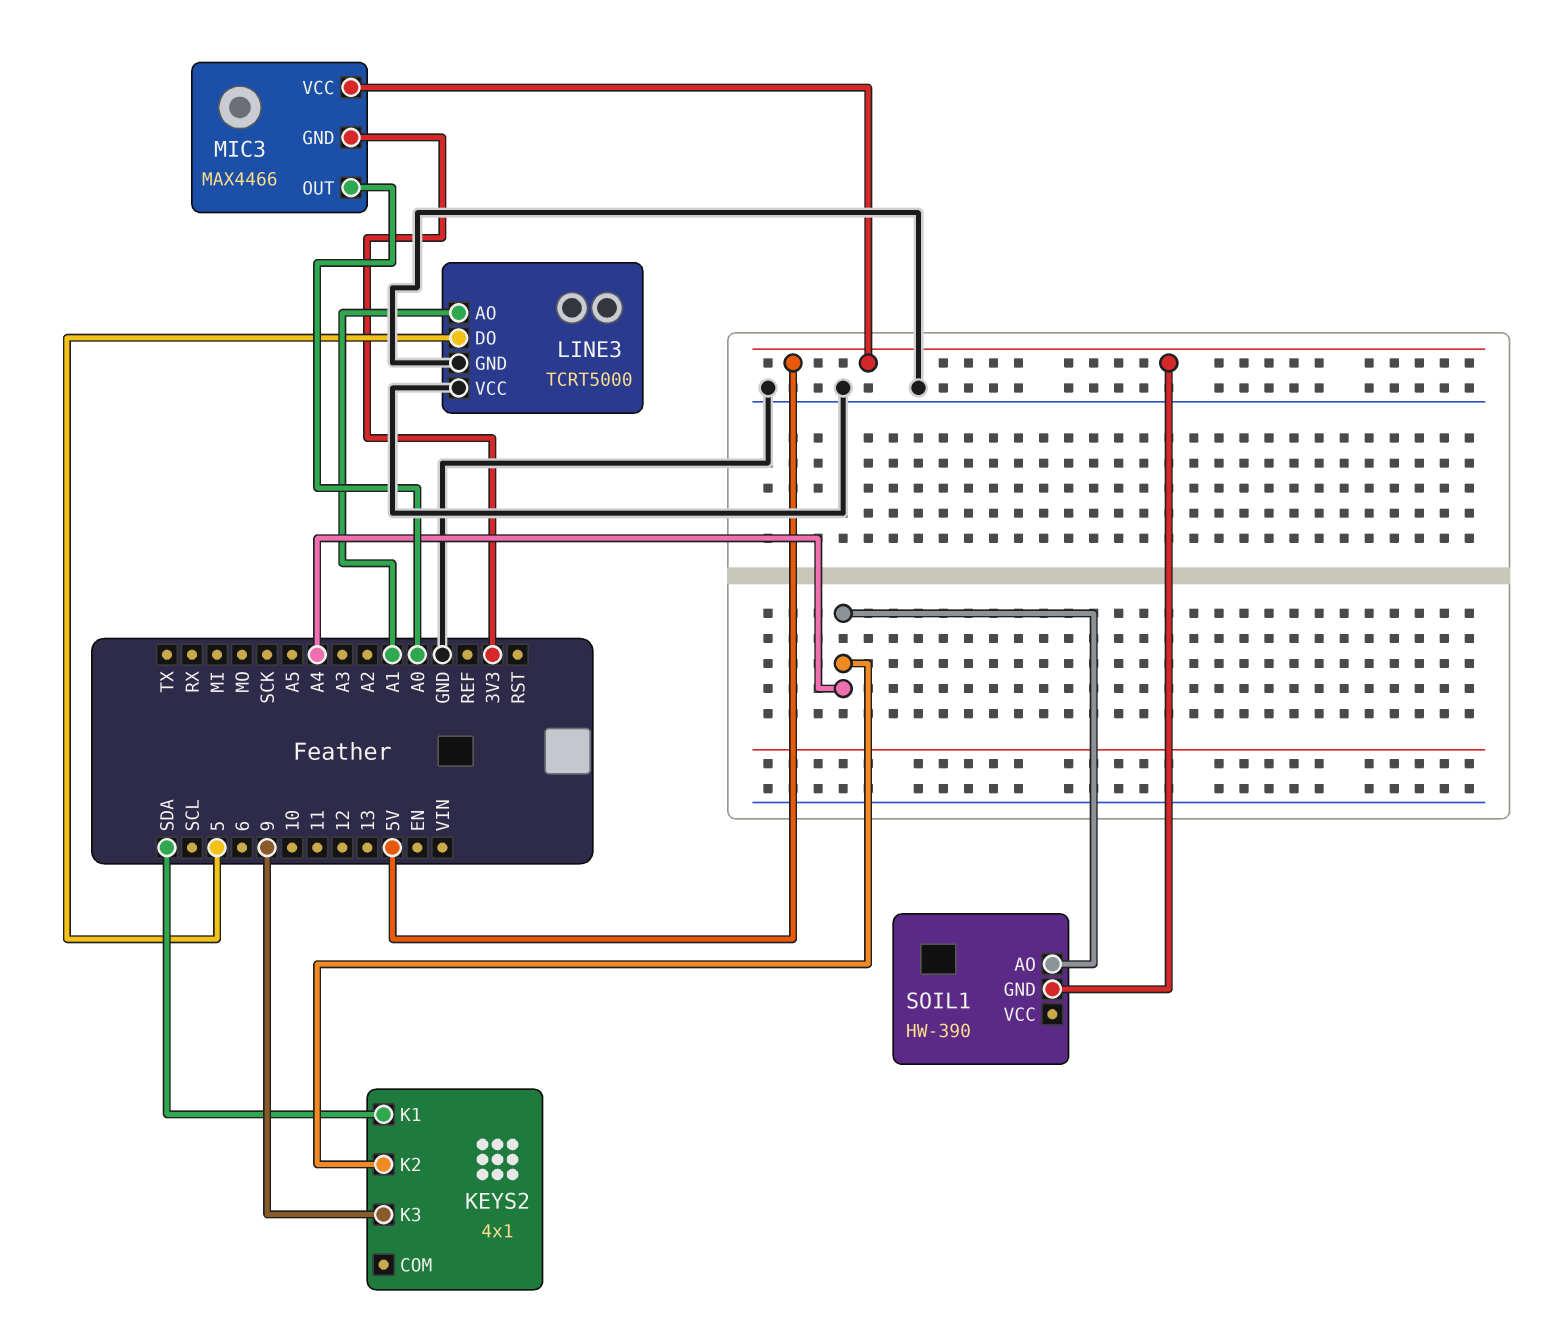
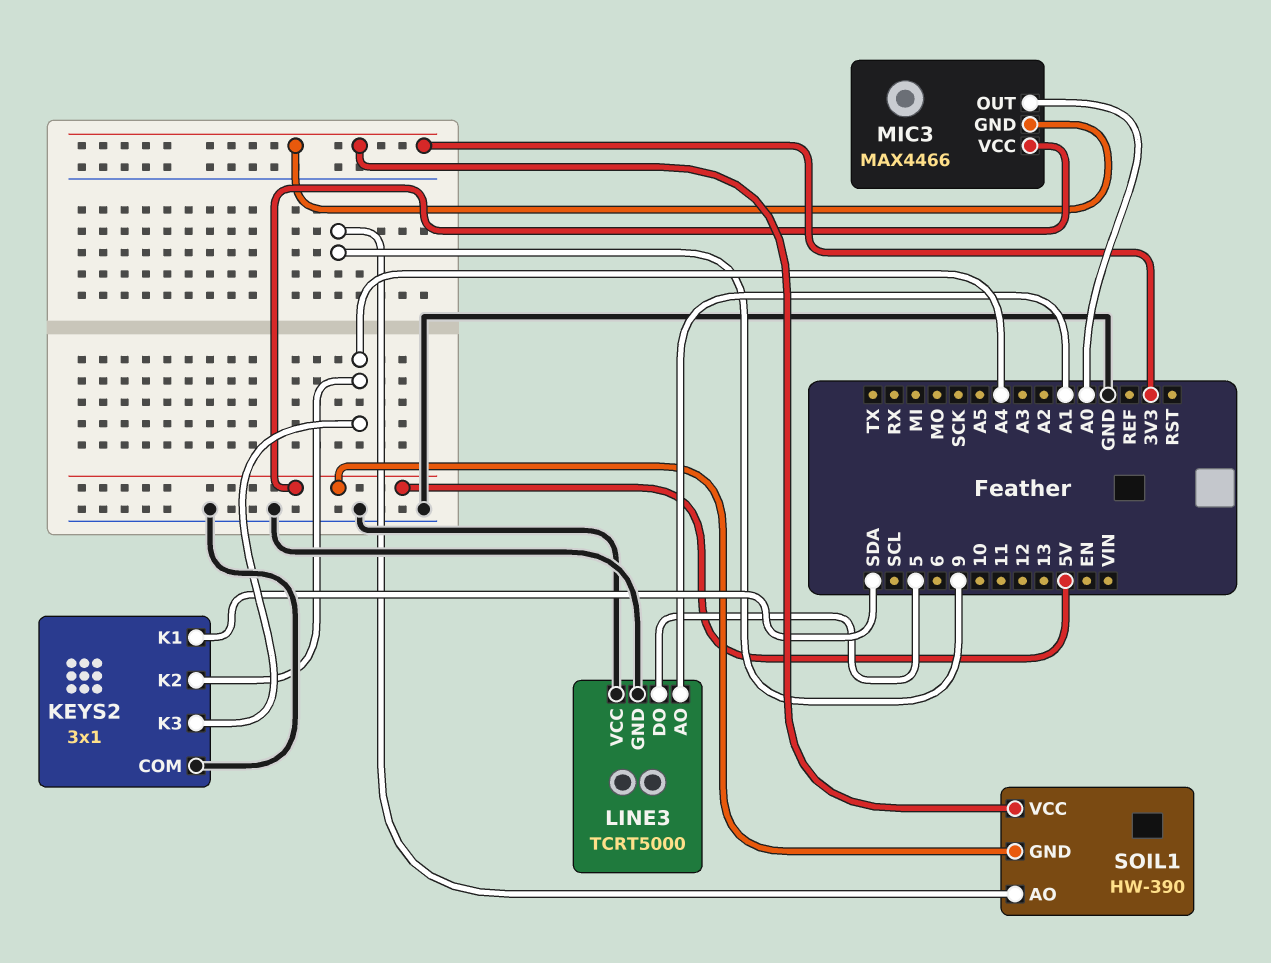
KEYS2: 4x1 -> 3x1
KEYS2 pin COM: none -> GND
KEYS2 pin K3: 9 -> A4
SOIL1 pin AO: A4 -> 9
SOIL1 pin VCC: none -> 3V3

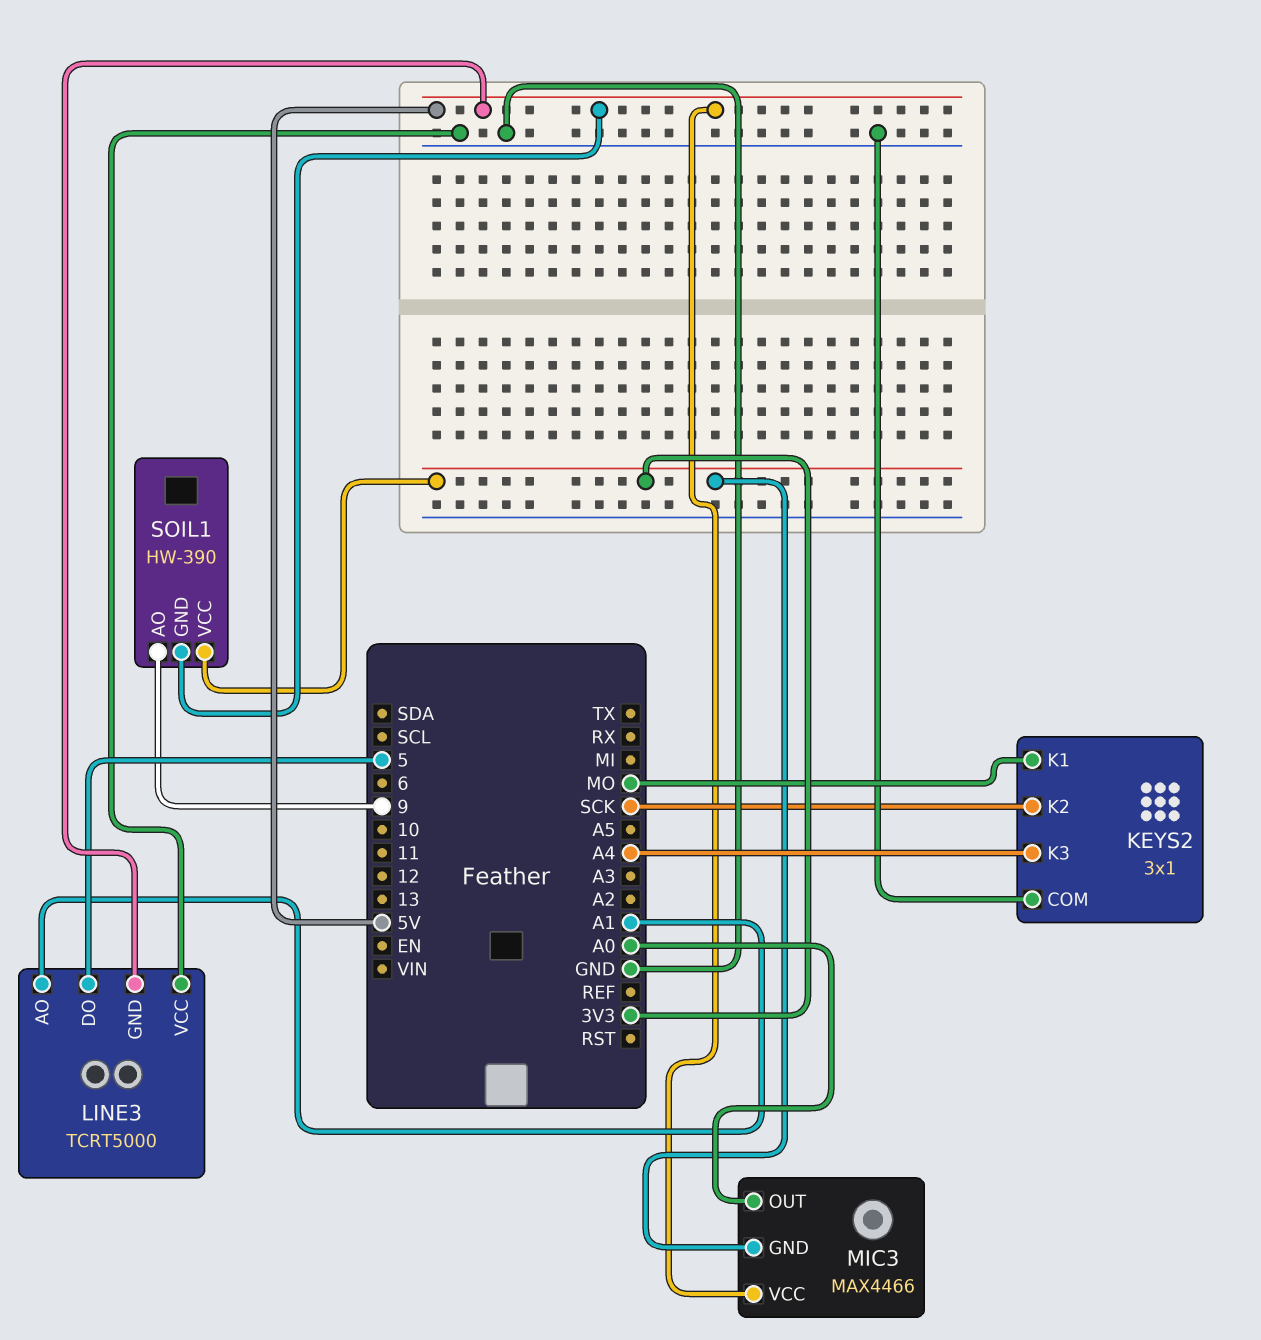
KEYS2 pin K1: SDA -> MO
KEYS2 pin K2: A4 -> SCK
LINE3 pin GND: GND -> 5V

